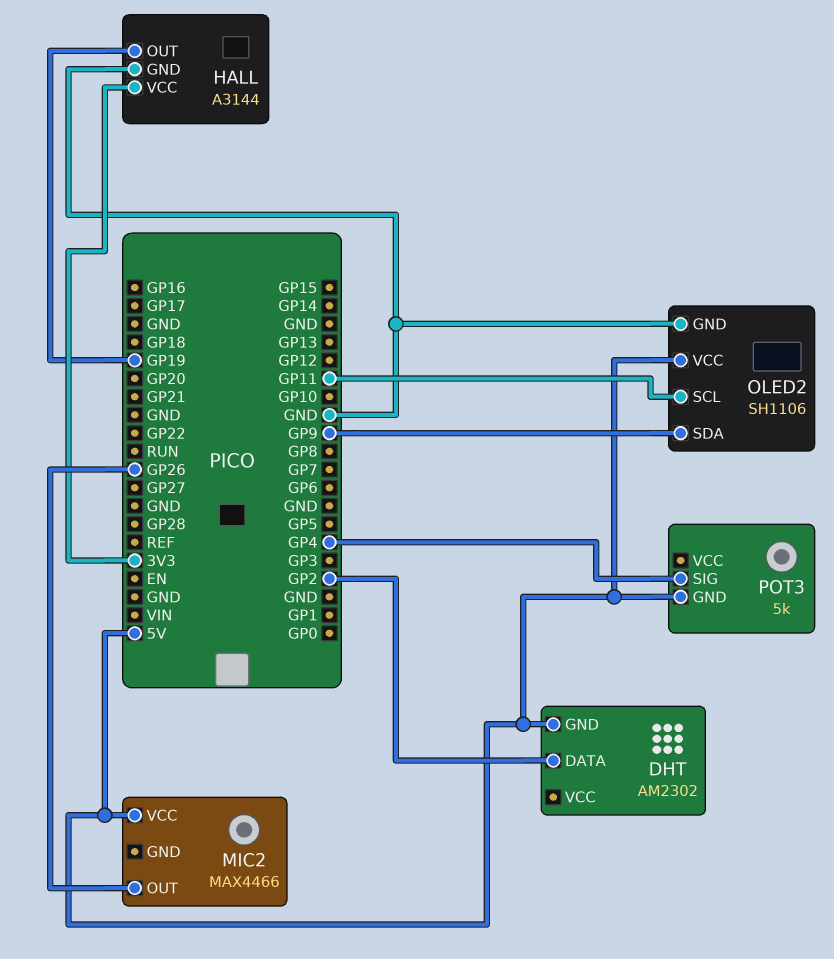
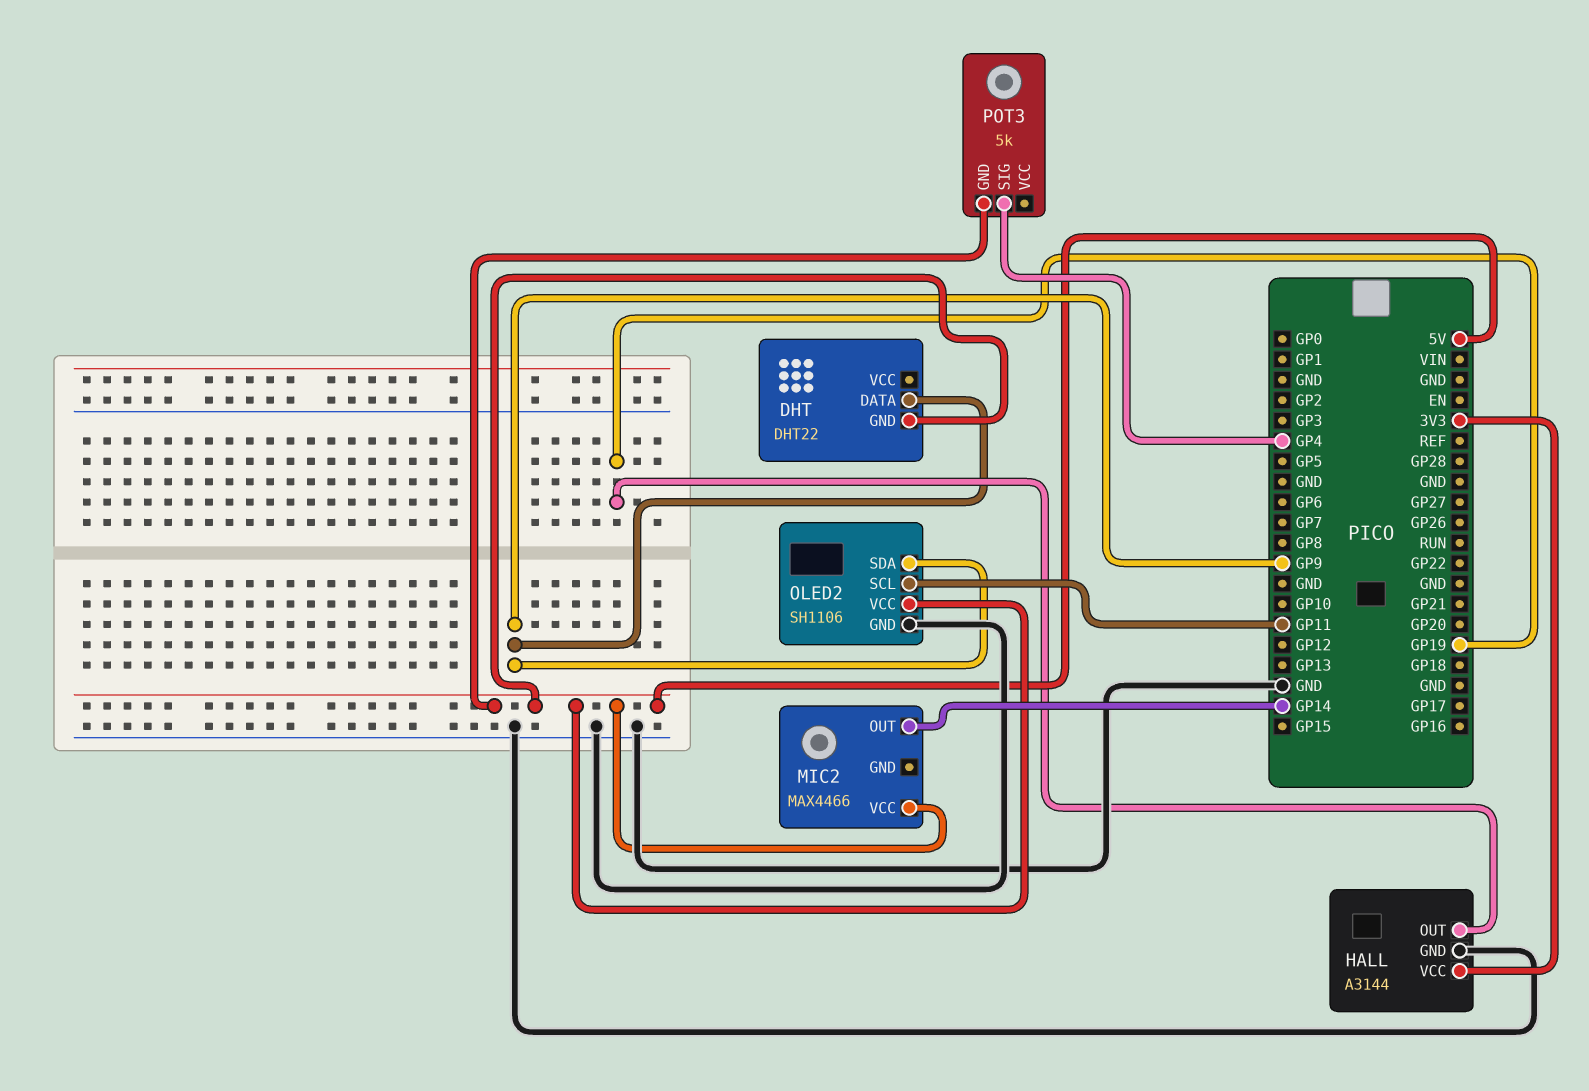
DHT: AM2302 -> DHT22
DHT pin DATA: GP2 -> GP9
MIC2 pin OUT: GP26 -> GP14

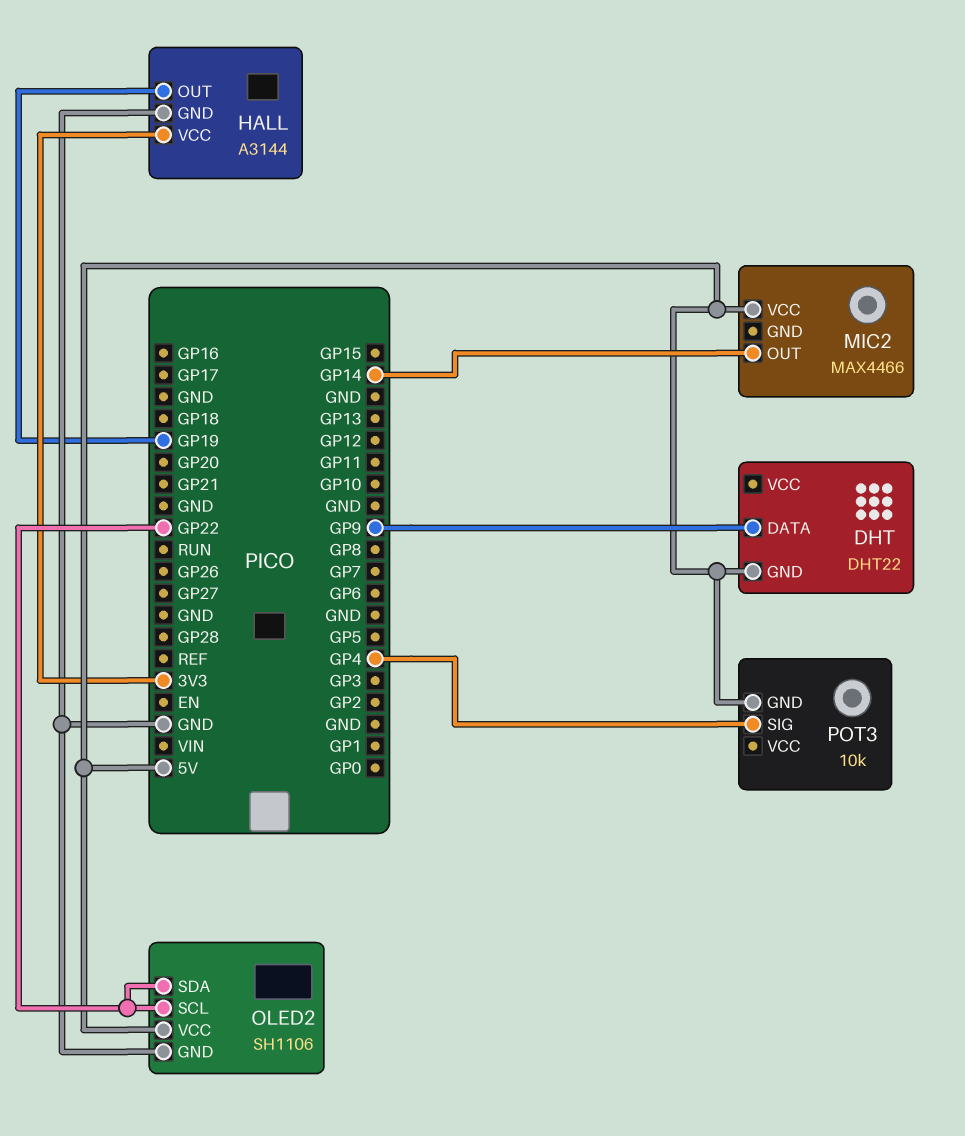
OLED2 pin SCL: GP11 -> GP22
OLED2 pin SDA: GP9 -> GP22
POT3: 5k -> 10k

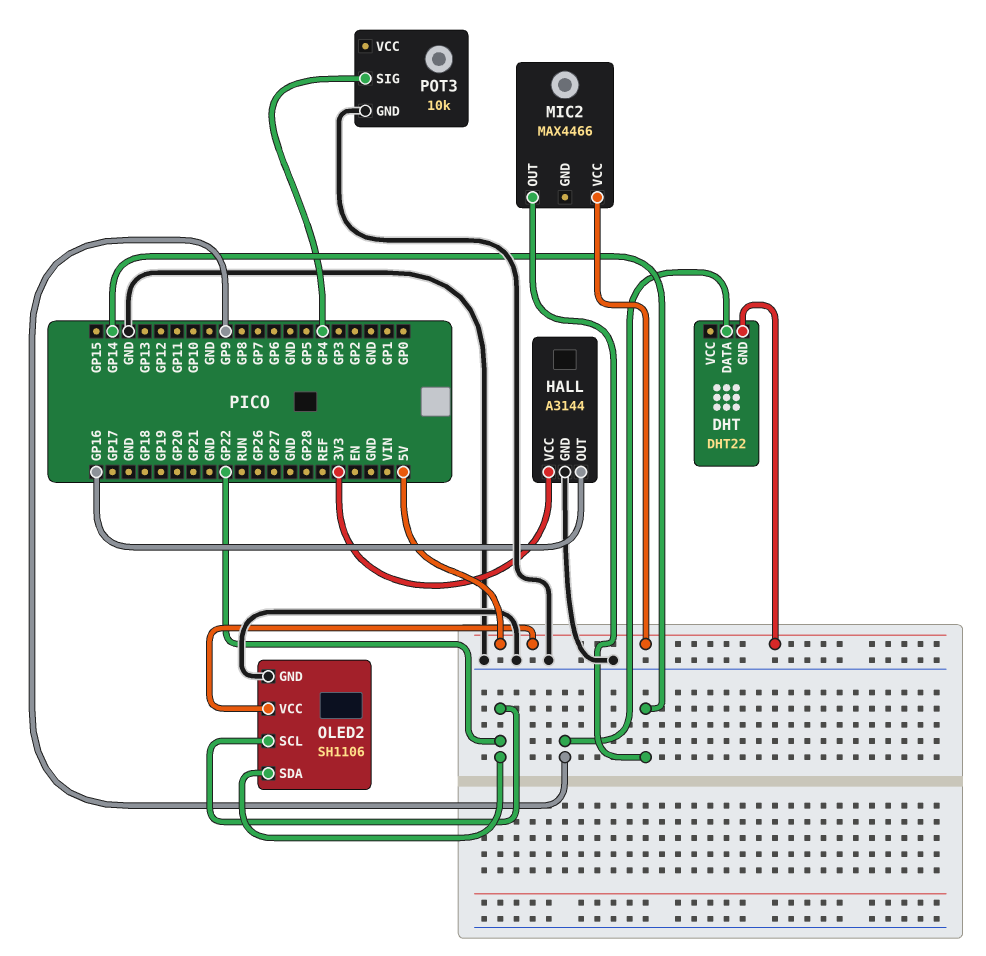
HALL pin OUT: GP19 -> GP16
POT3 pin GND: 5V -> GND

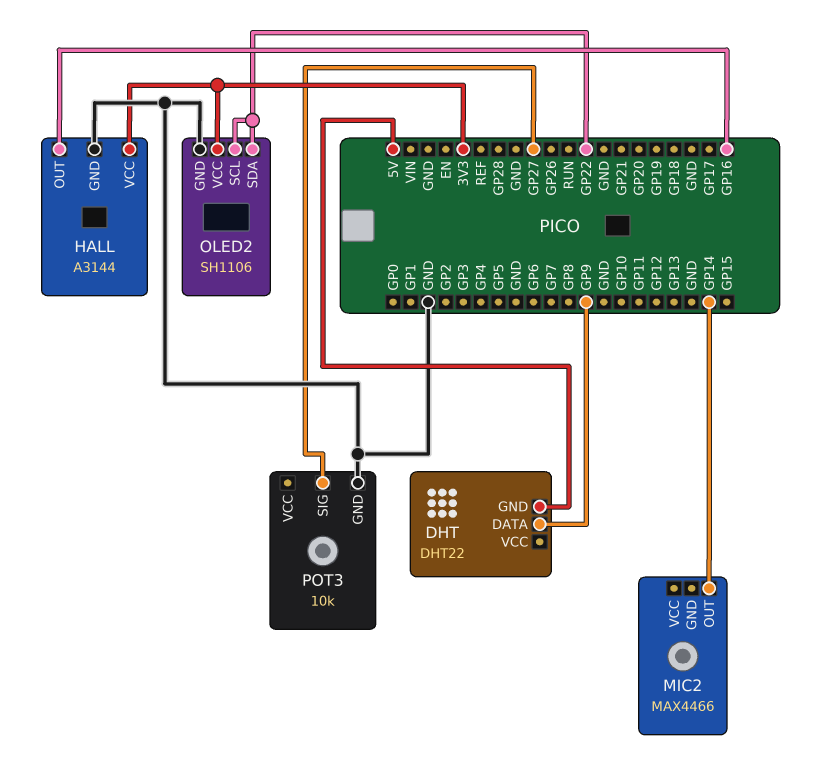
MIC2 pin VCC: 5V -> none
OLED2 pin VCC: 5V -> 3V3
POT3 pin SIG: GP4 -> GP27

